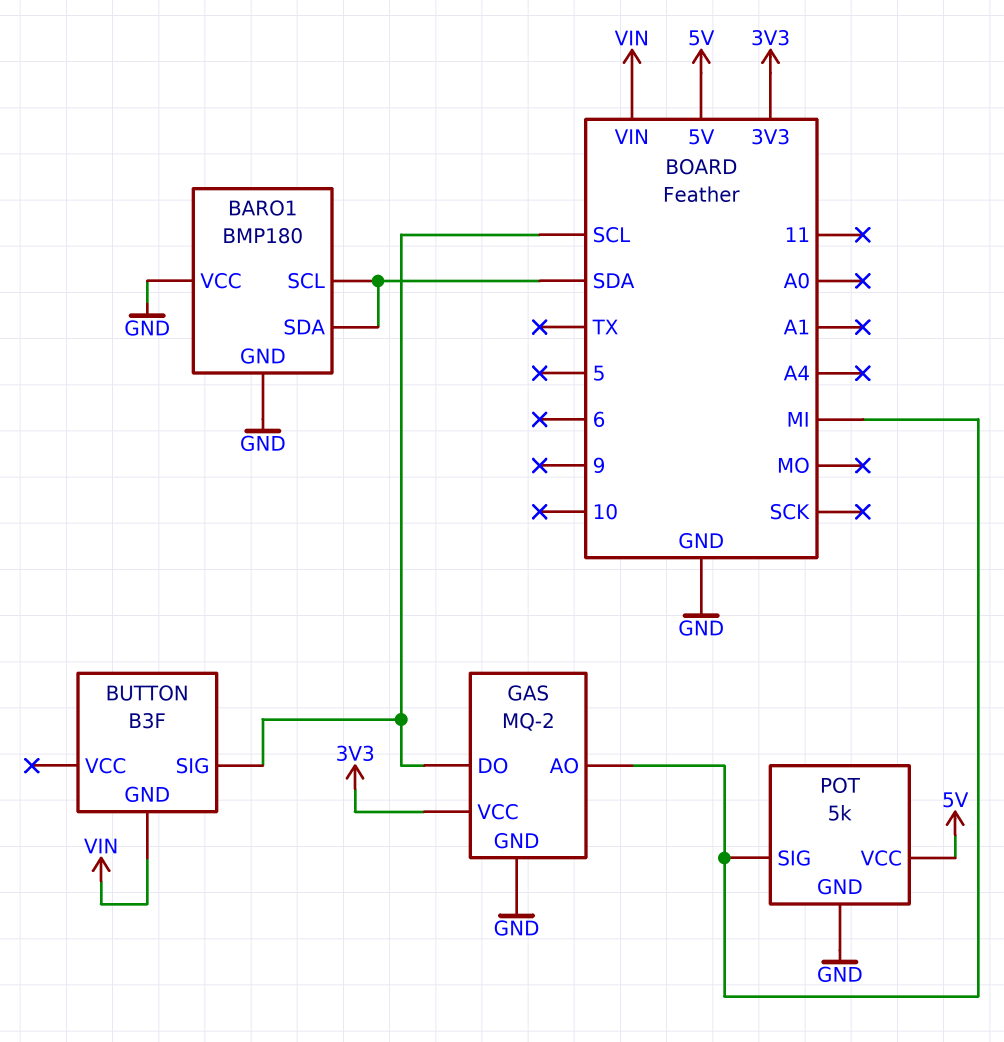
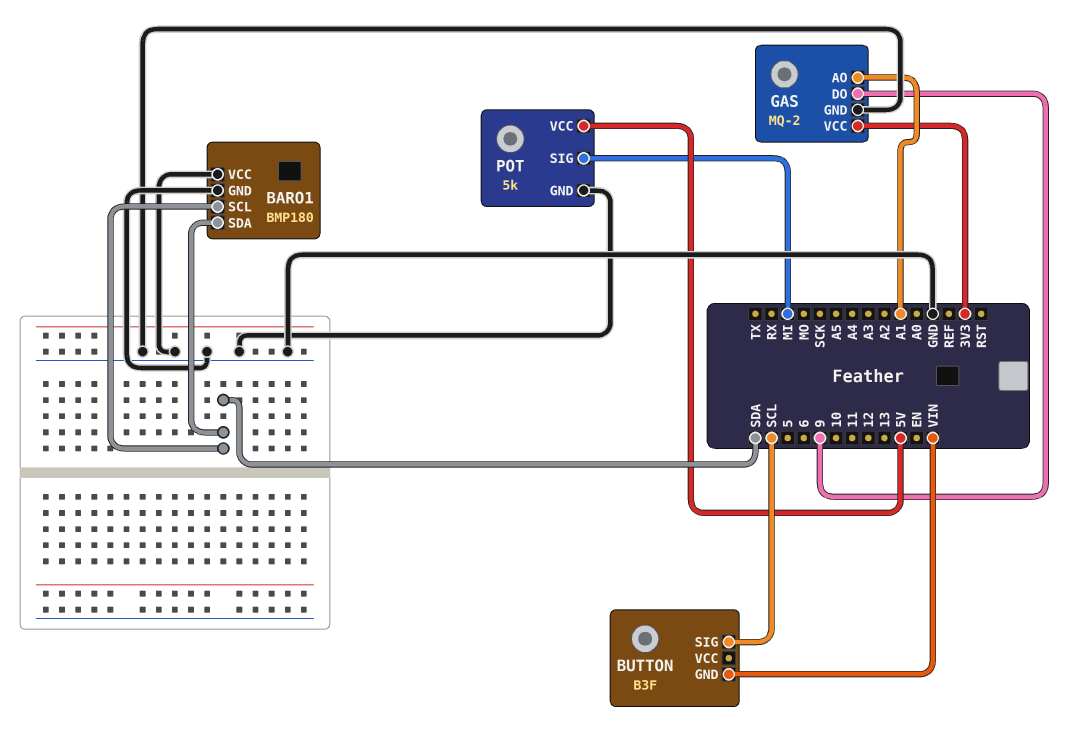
GAS pin AO: MI -> A1
GAS pin DO: SCL -> 9

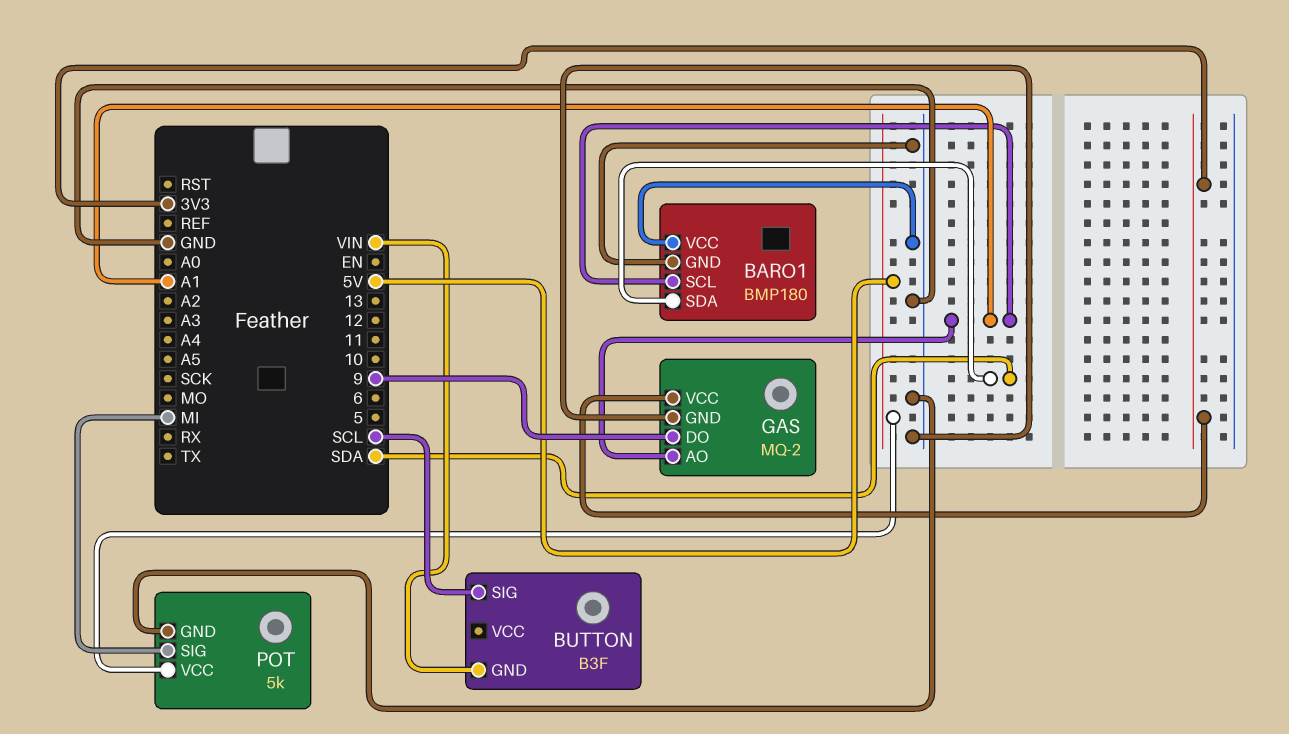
BARO1 pin SCL: SDA -> A1

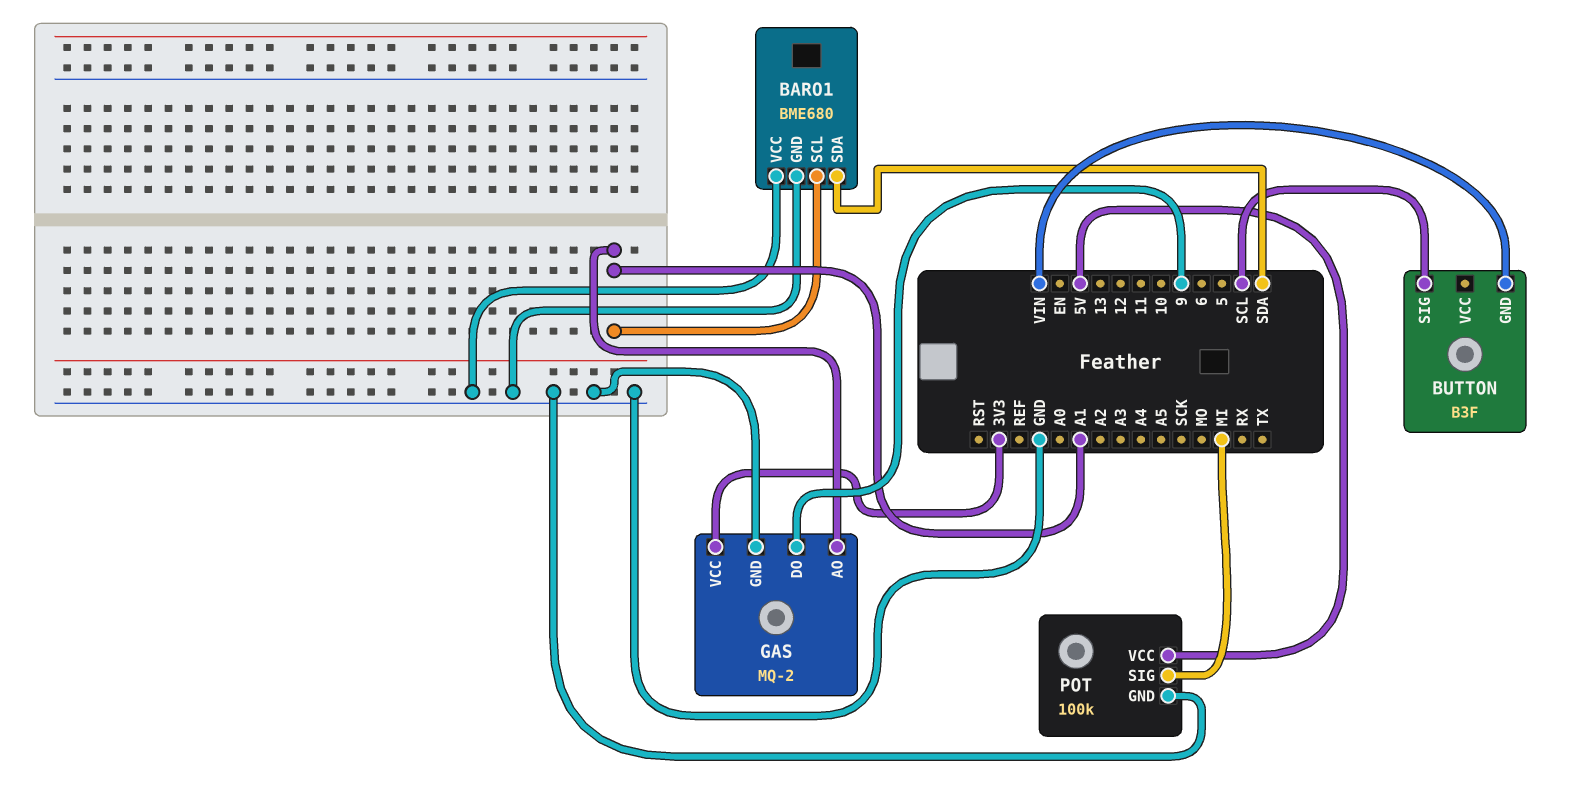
BARO1: BMP180 -> BME680
POT: 5k -> 100k

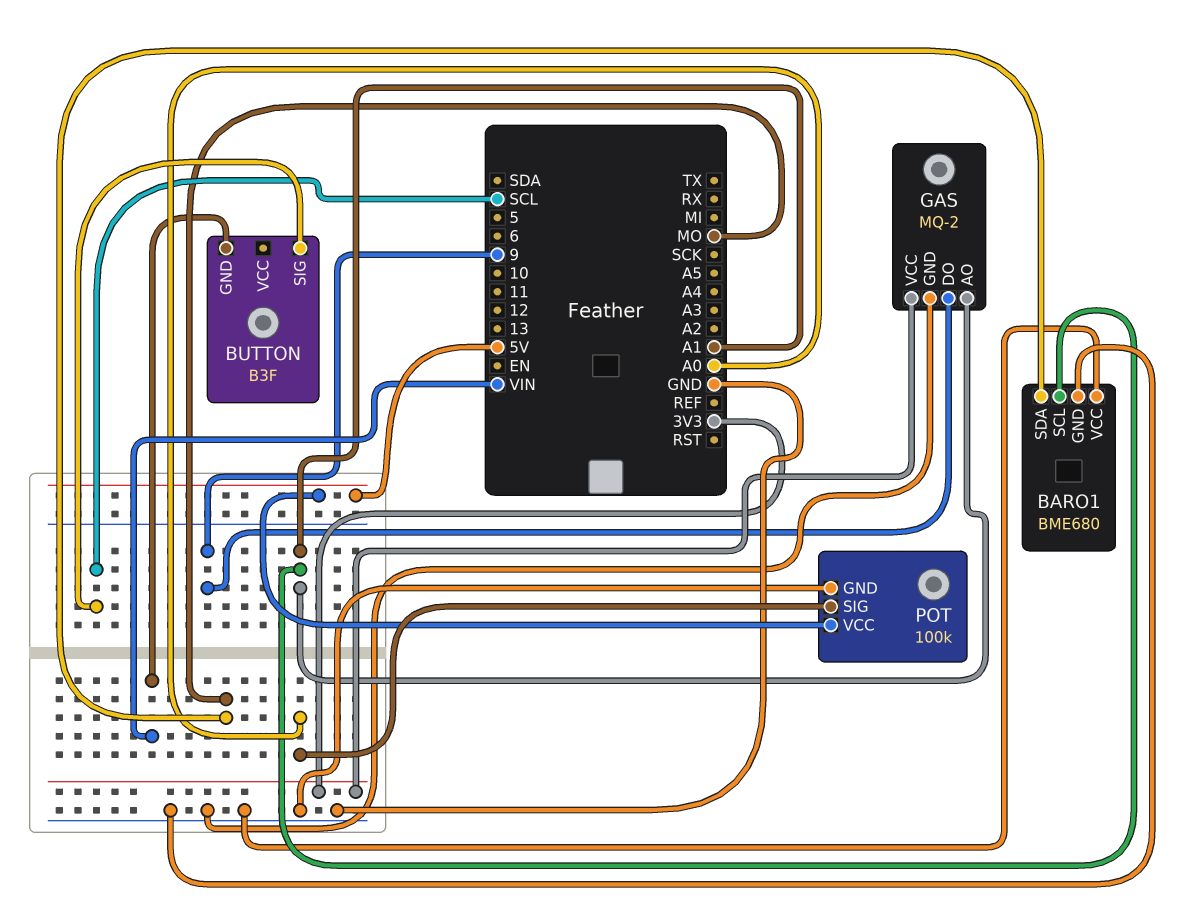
BARO1 pin SDA: SDA -> MO
POT pin SIG: MI -> A0

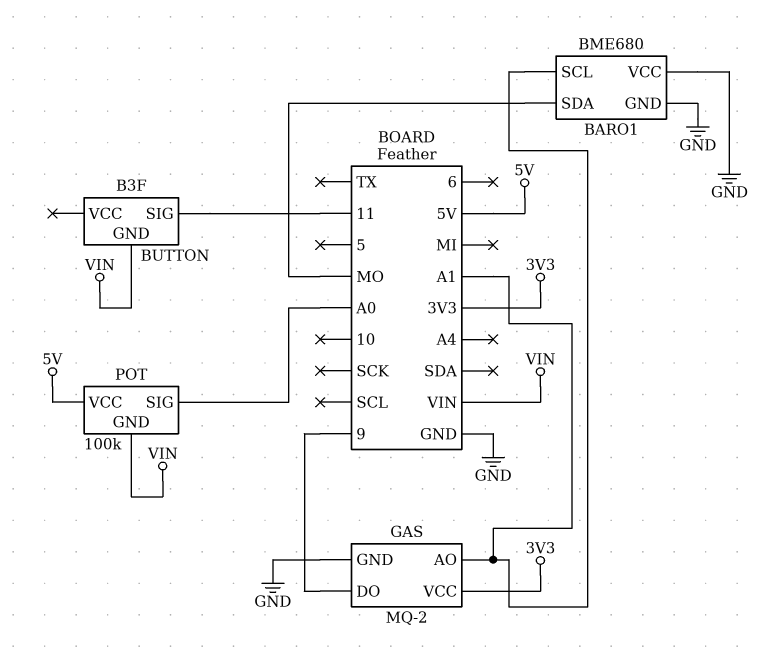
BUTTON pin SIG: SCL -> 11
POT pin GND: GND -> VIN

